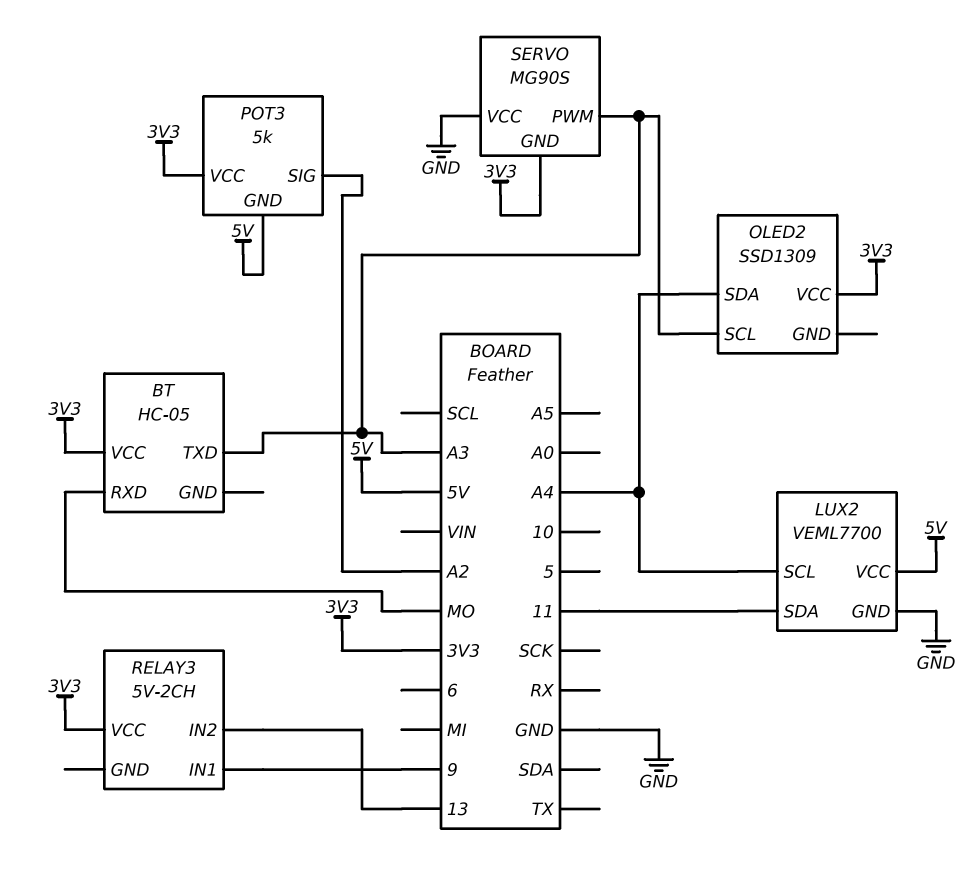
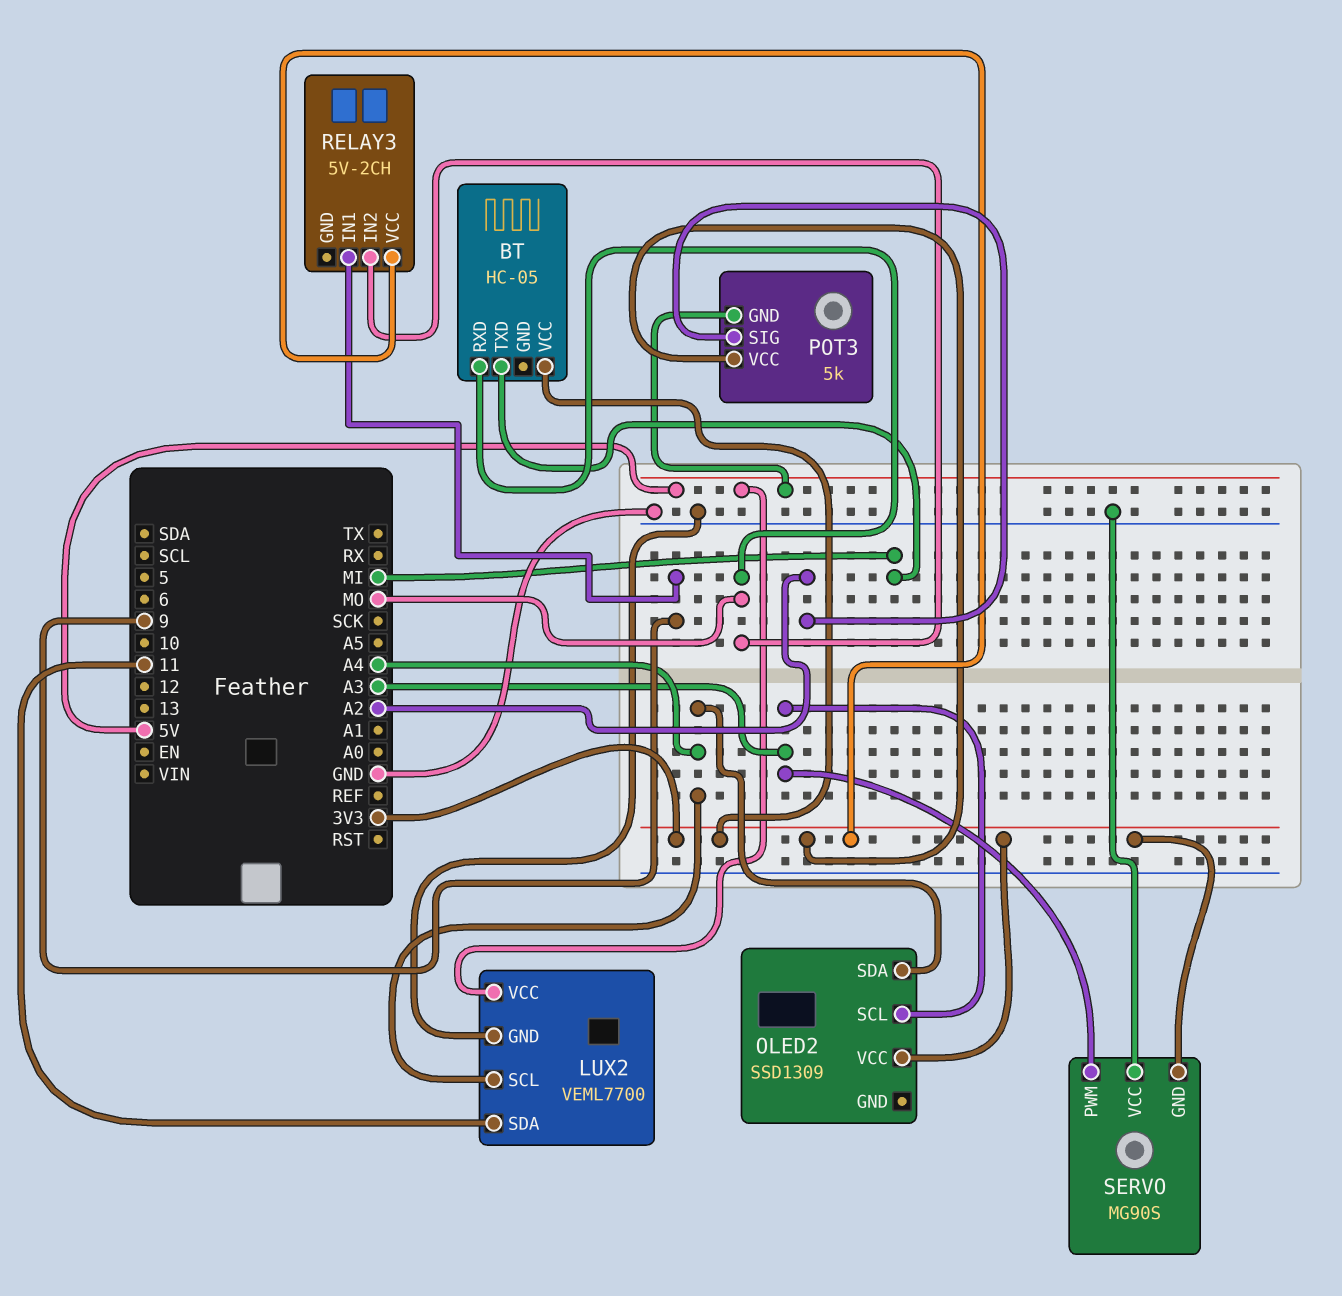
BT pin TXD: A3 -> MI
RELAY3 pin IN2: 13 -> MO

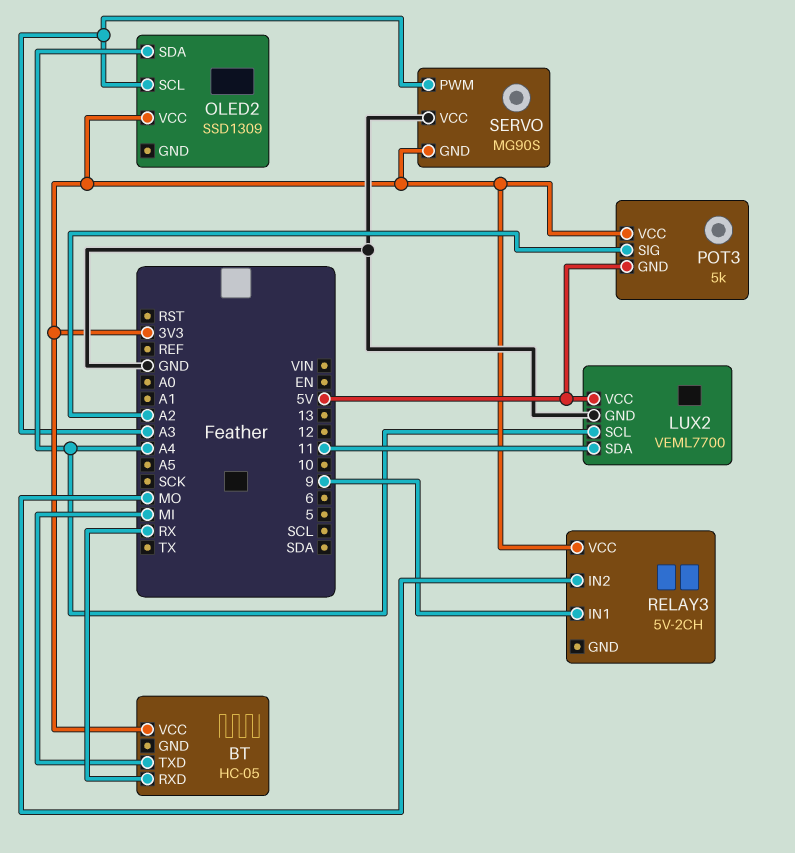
BT pin RXD: MO -> RX

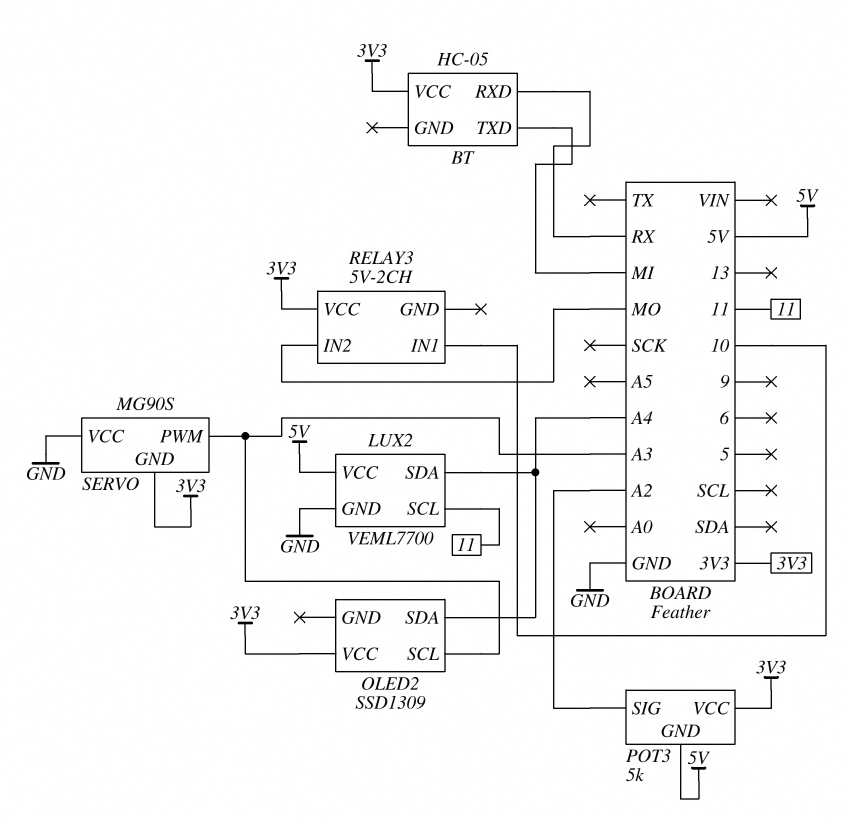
LUX2 pin SCL: A4 -> 11
LUX2 pin SDA: 11 -> A4
RELAY3 pin IN1: 9 -> 10

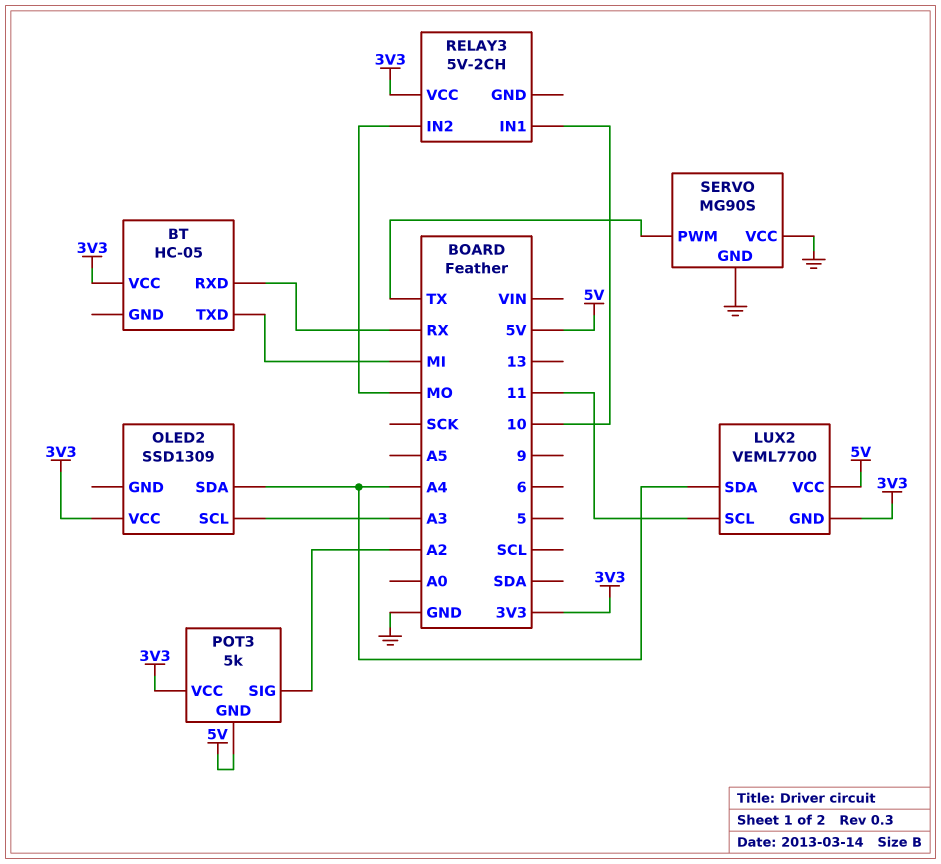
LUX2 pin GND: GND -> 3V3
SERVO pin GND: 3V3 -> GND
SERVO pin PWM: A3 -> TX

